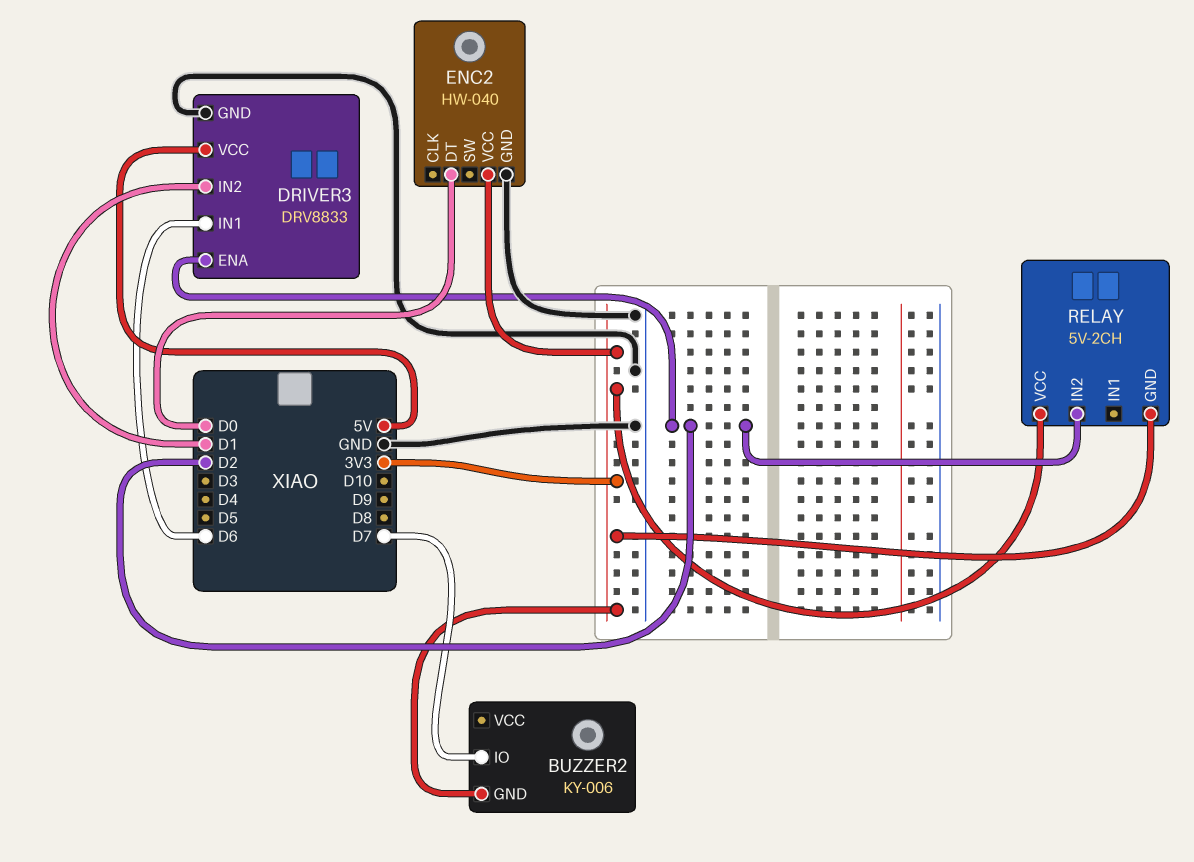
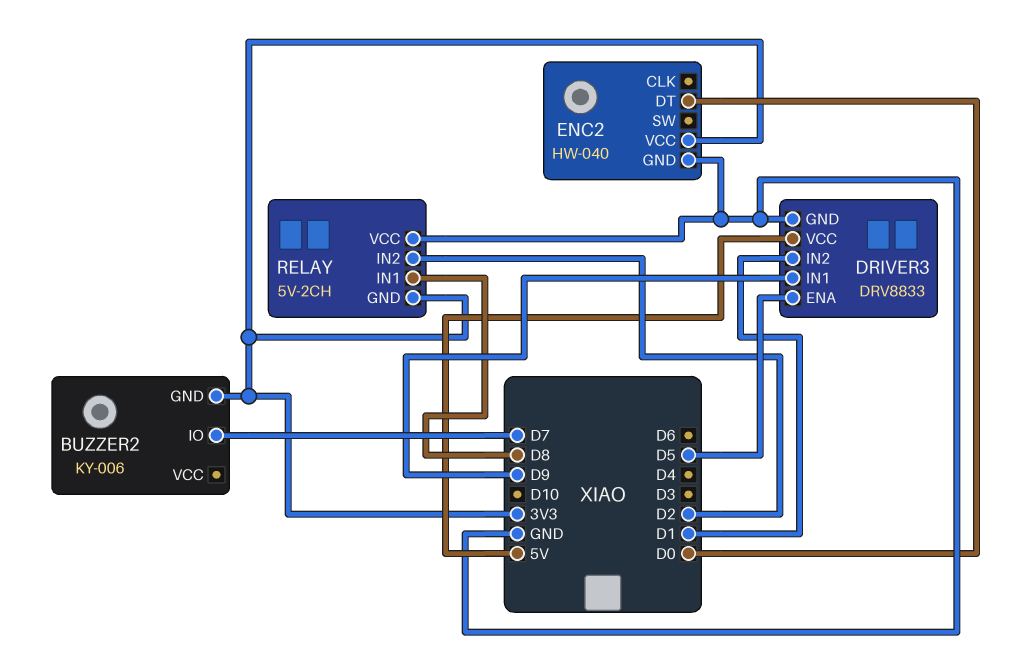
DRIVER3 pin ENA: D2 -> D5
DRIVER3 pin IN1: D6 -> D9
RELAY pin IN1: none -> D8
RELAY pin VCC: 3V3 -> GND

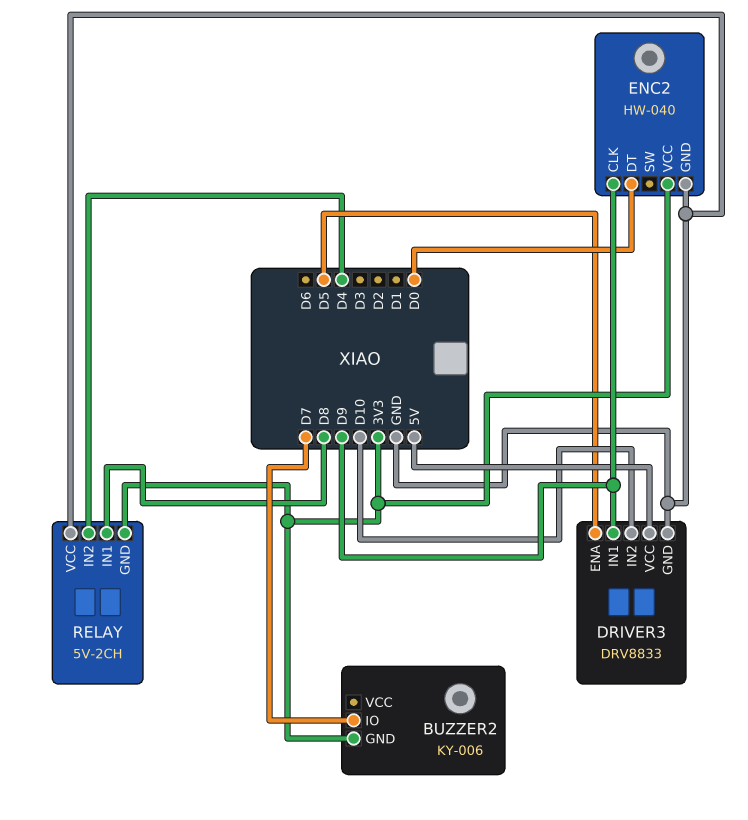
DRIVER3 pin IN2: D1 -> D10
ENC2 pin CLK: none -> D9
RELAY pin IN2: D2 -> D4

